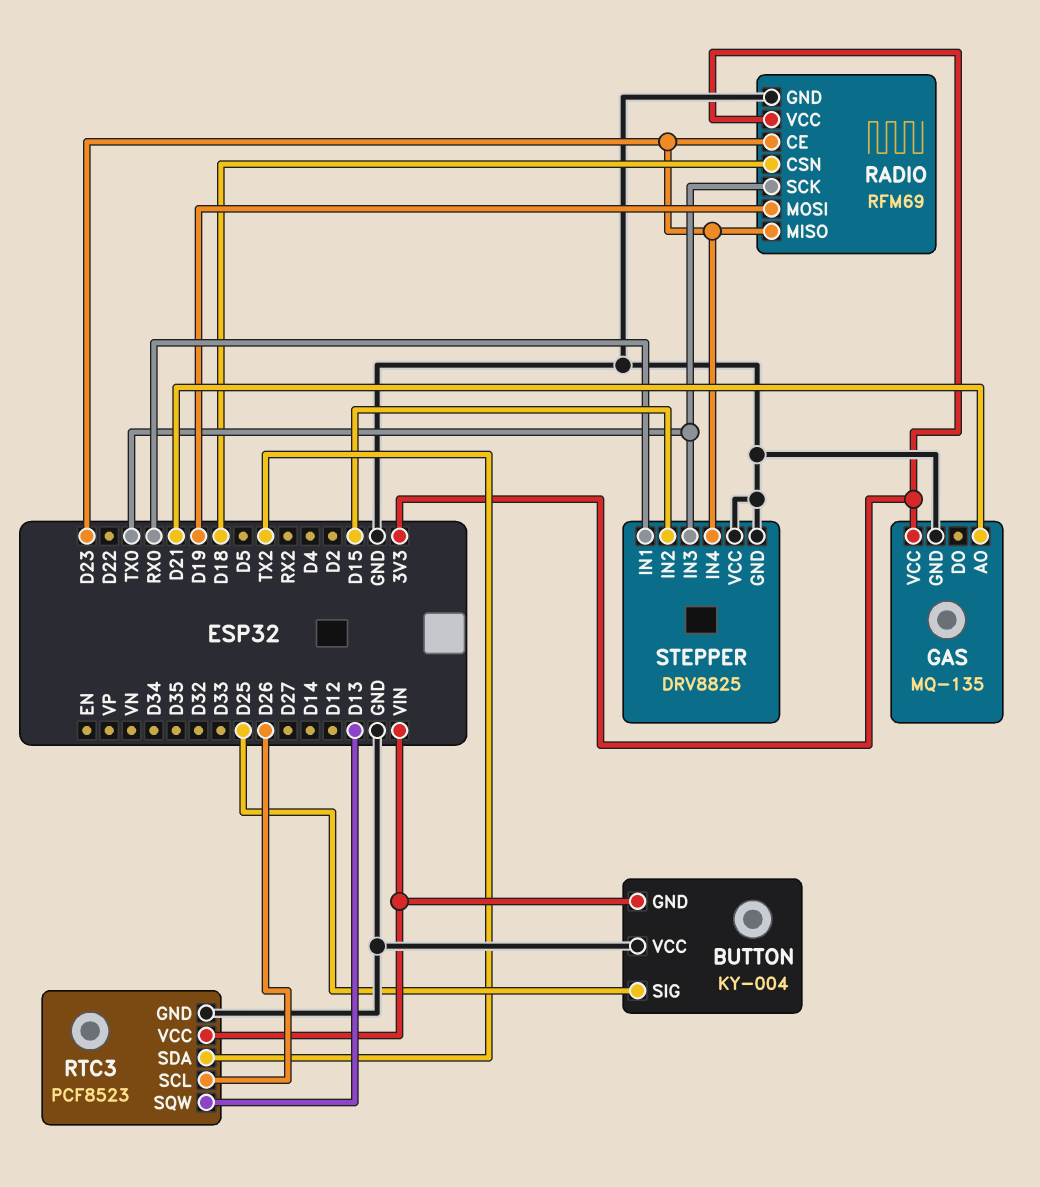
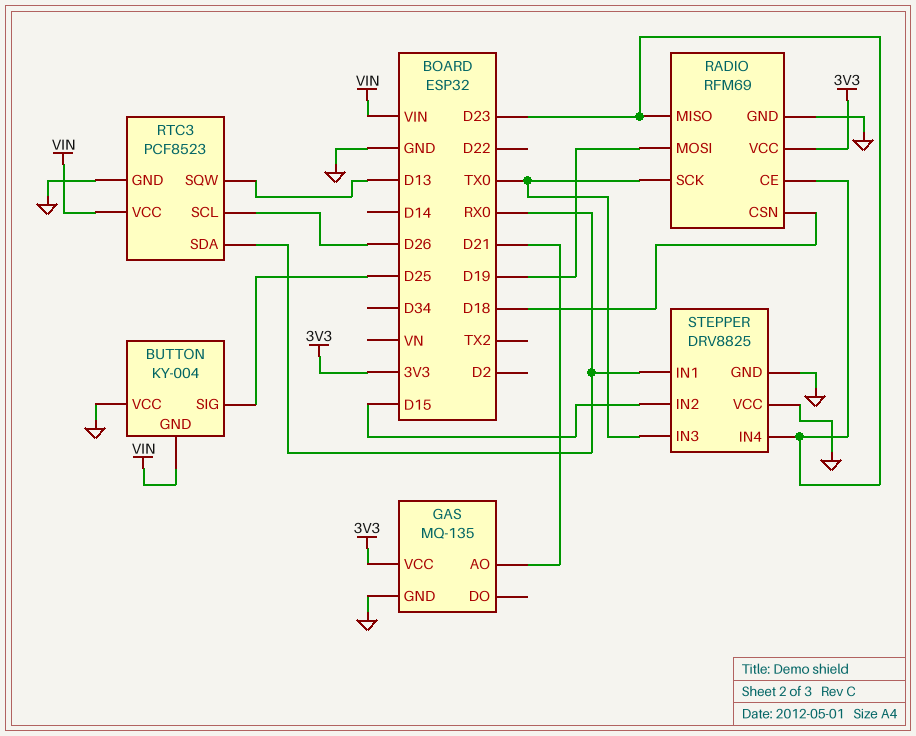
RTC3 pin SDA: TX2 -> RX0

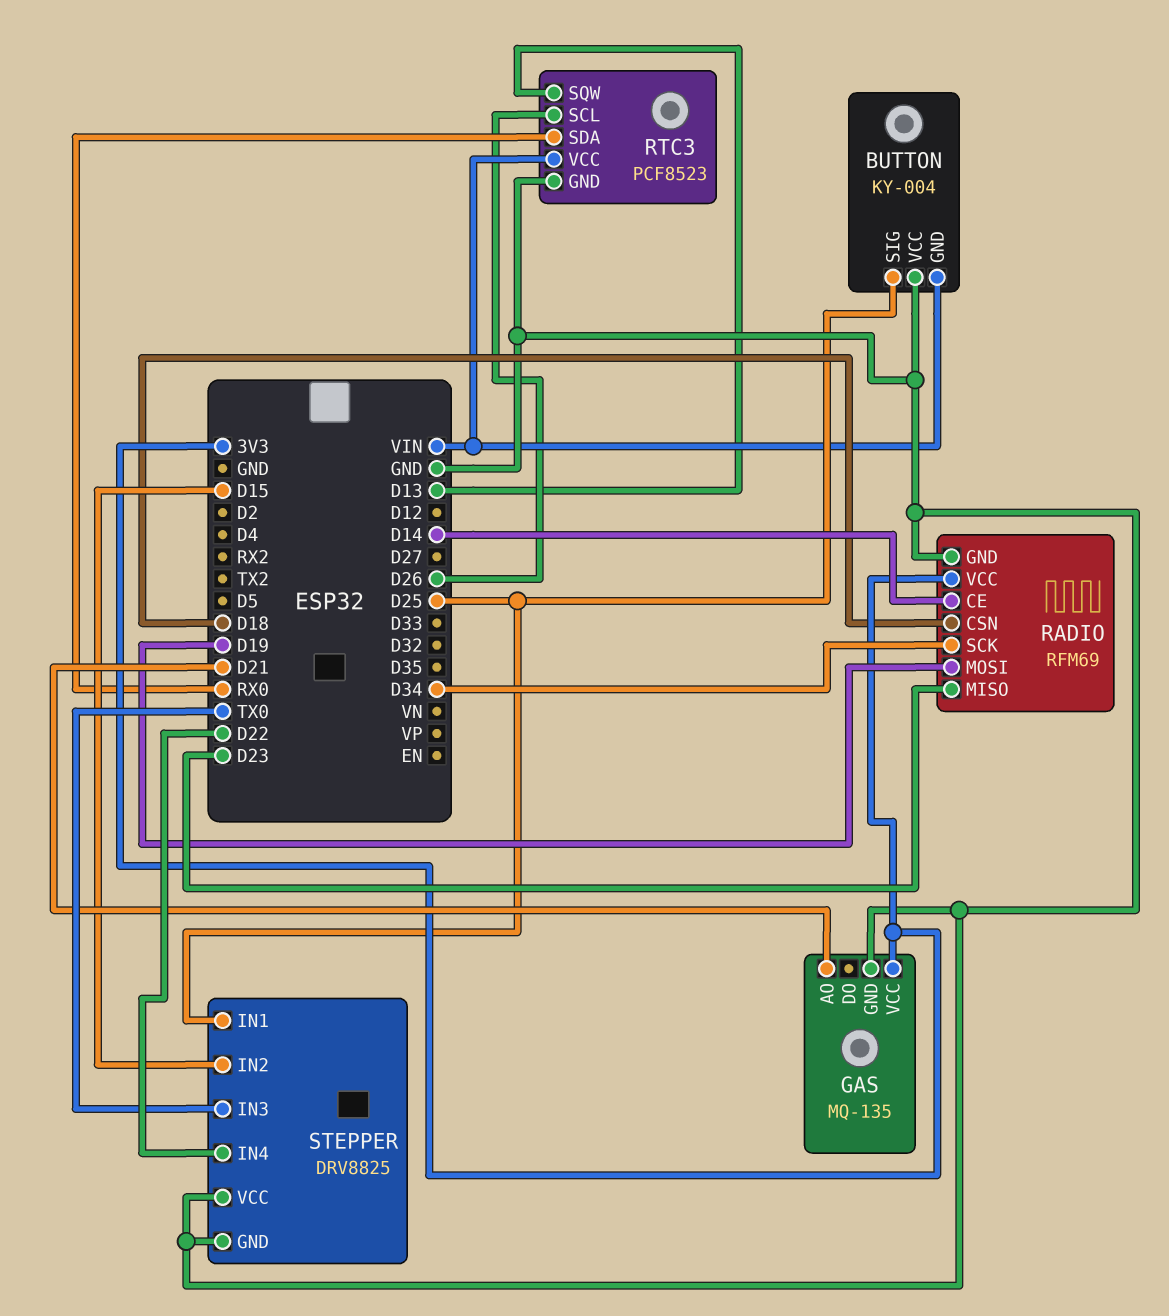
RADIO pin CE: D23 -> D14
RADIO pin SCK: TX0 -> D34
STEPPER pin IN1: RX0 -> D25
STEPPER pin IN4: D23 -> D22

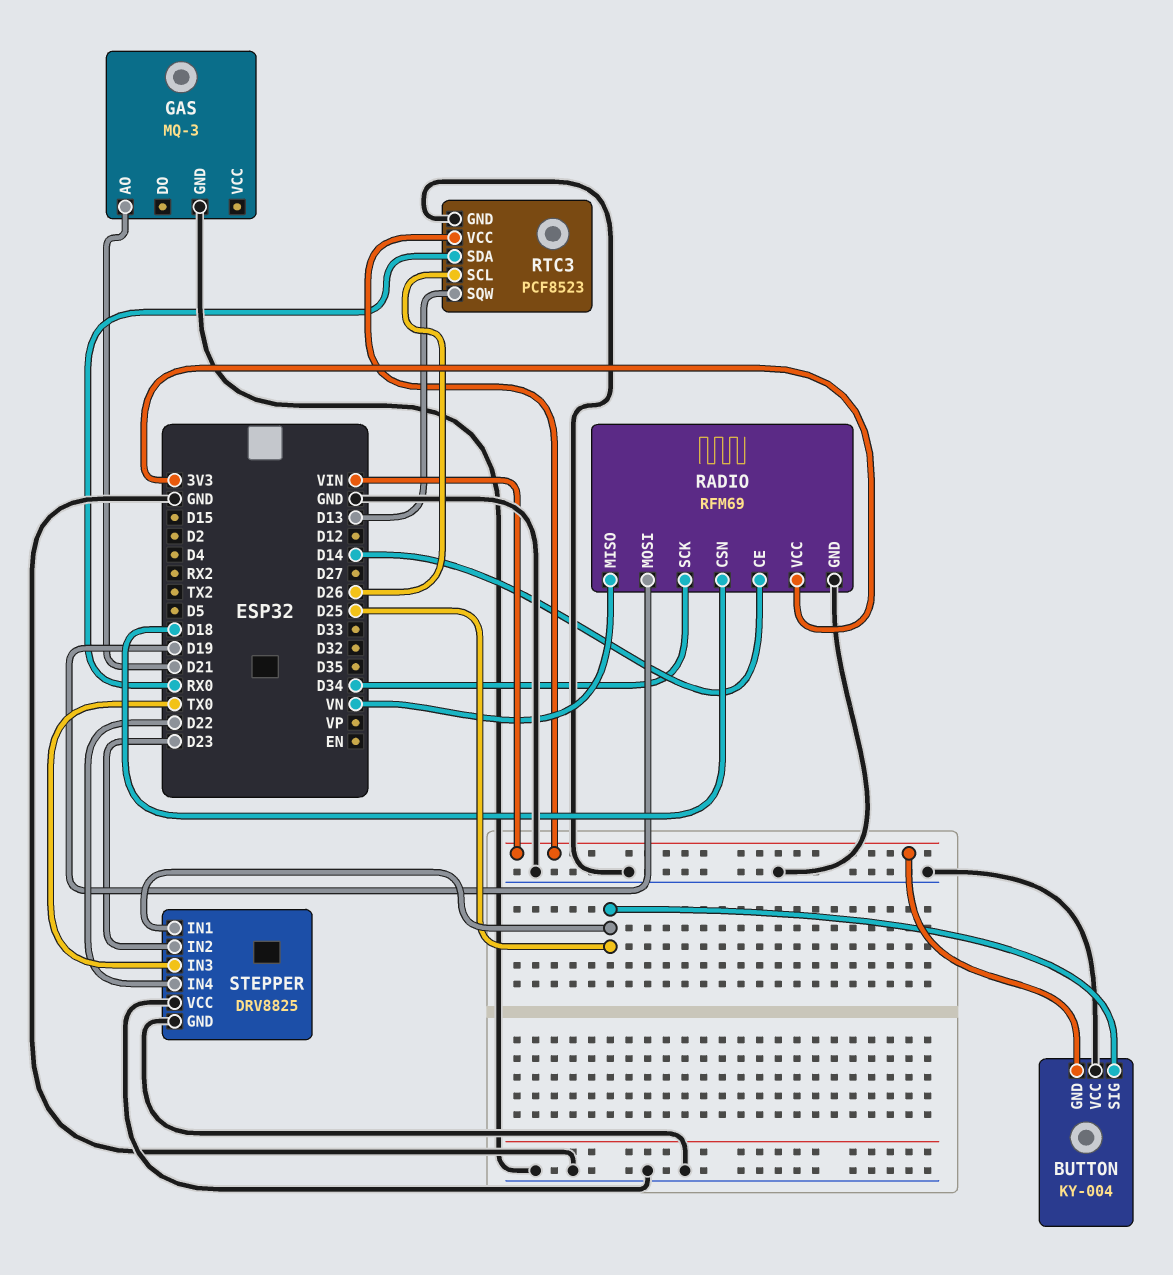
GAS: MQ-135 -> MQ-3
GAS pin VCC: 3V3 -> none
RADIO pin MISO: D23 -> VN
STEPPER pin IN2: D15 -> D23

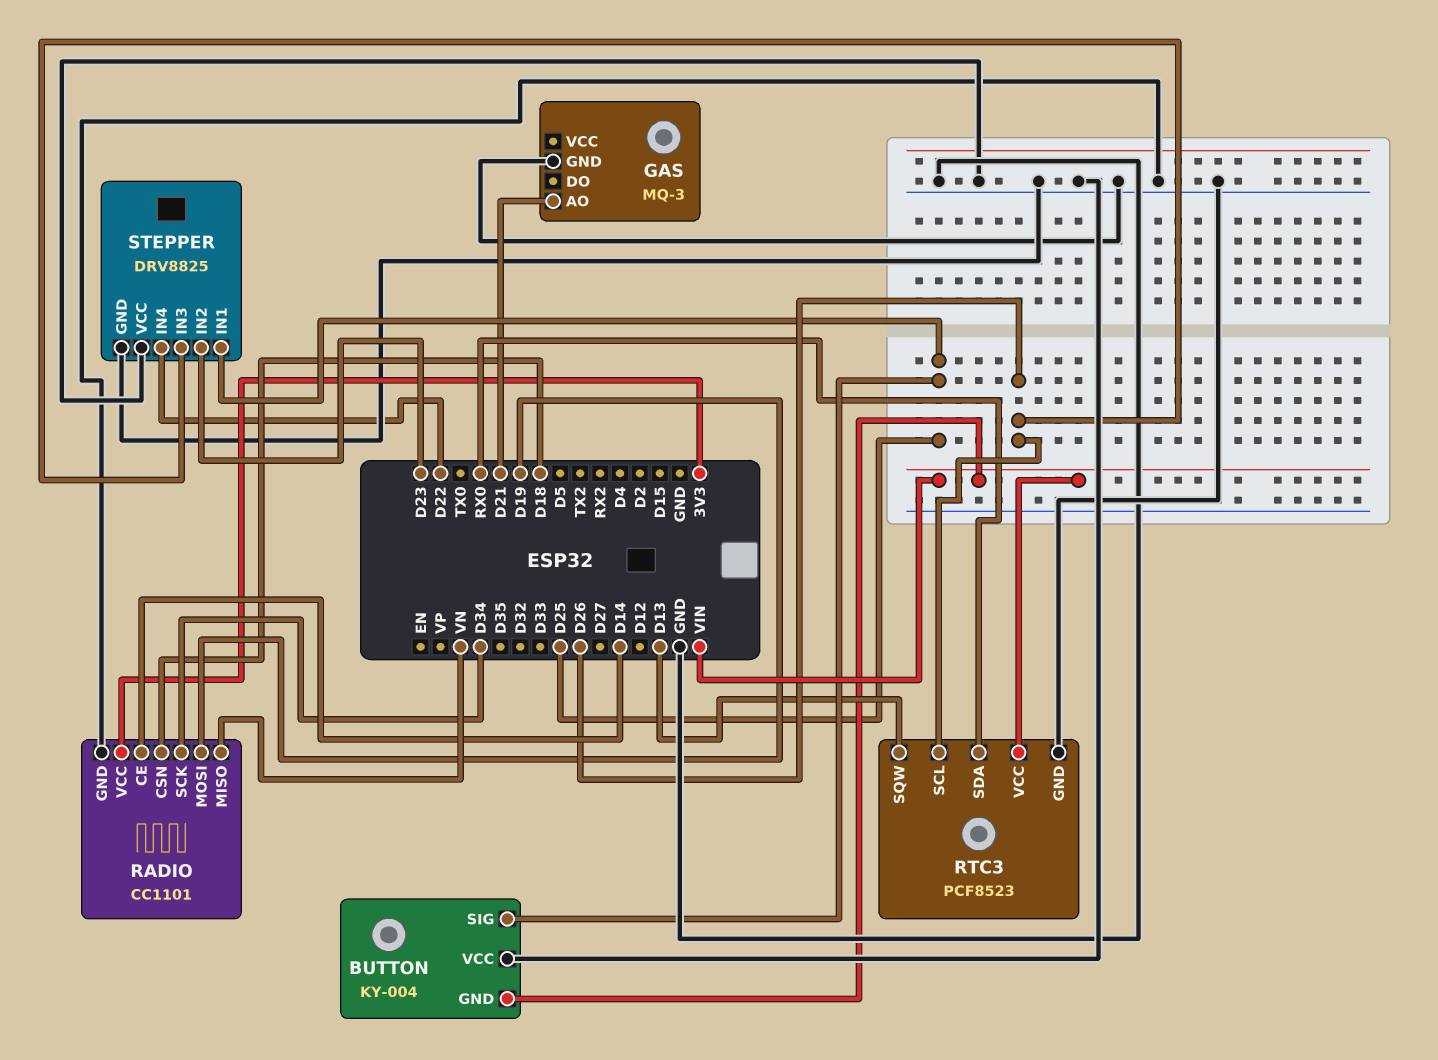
RADIO: RFM69 -> CC1101
STEPPER pin IN3: TX0 -> D26

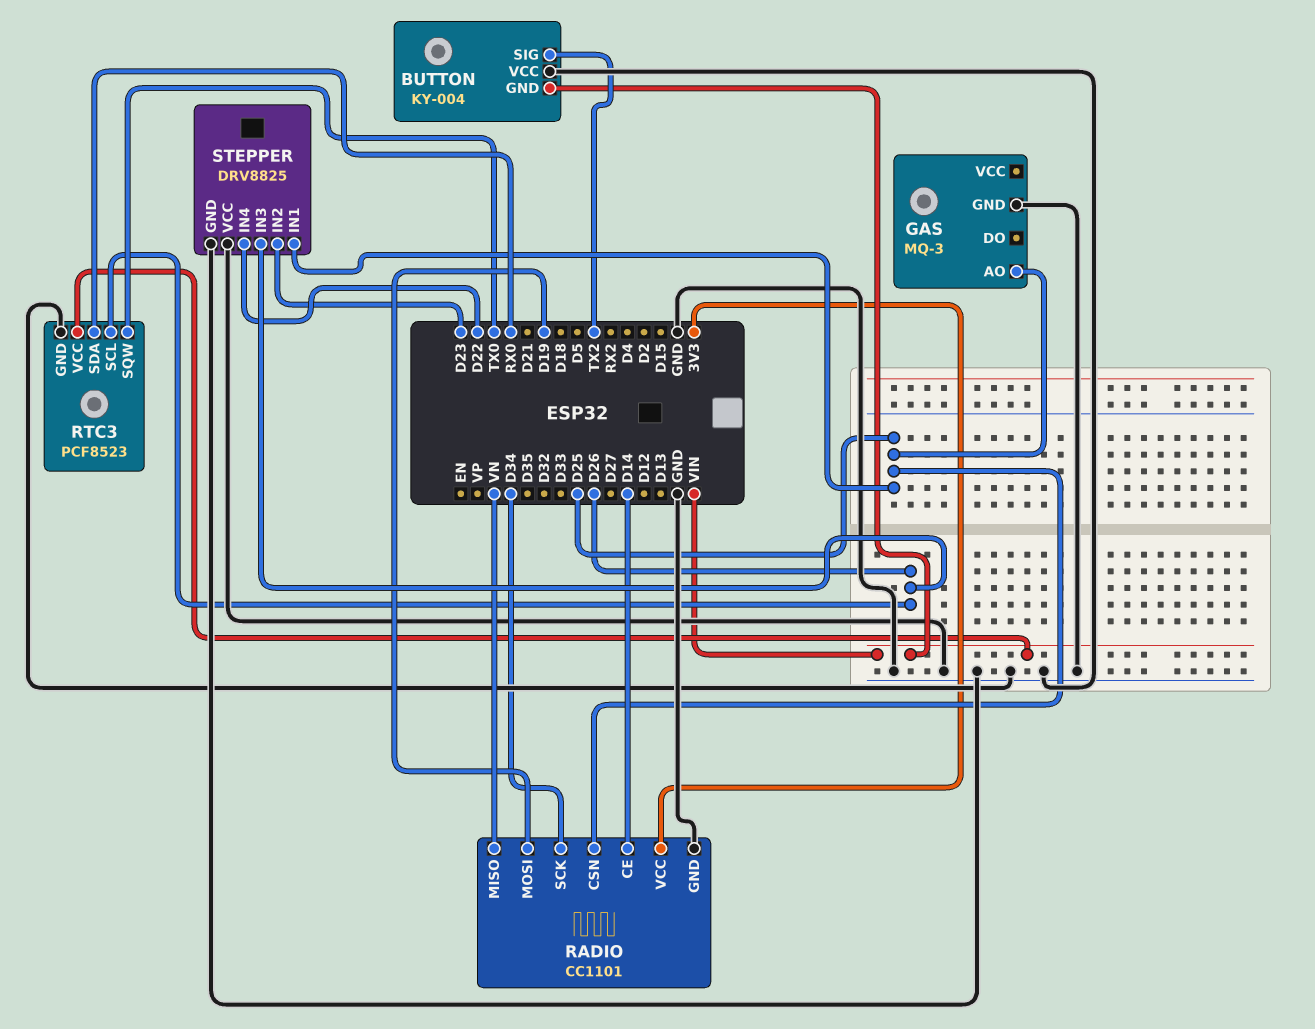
BUTTON pin SIG: D25 -> TX2
GAS pin AO: D21 -> D25
RADIO pin CSN: D18 -> D25
RTC3 pin SQW: D13 -> TX0

